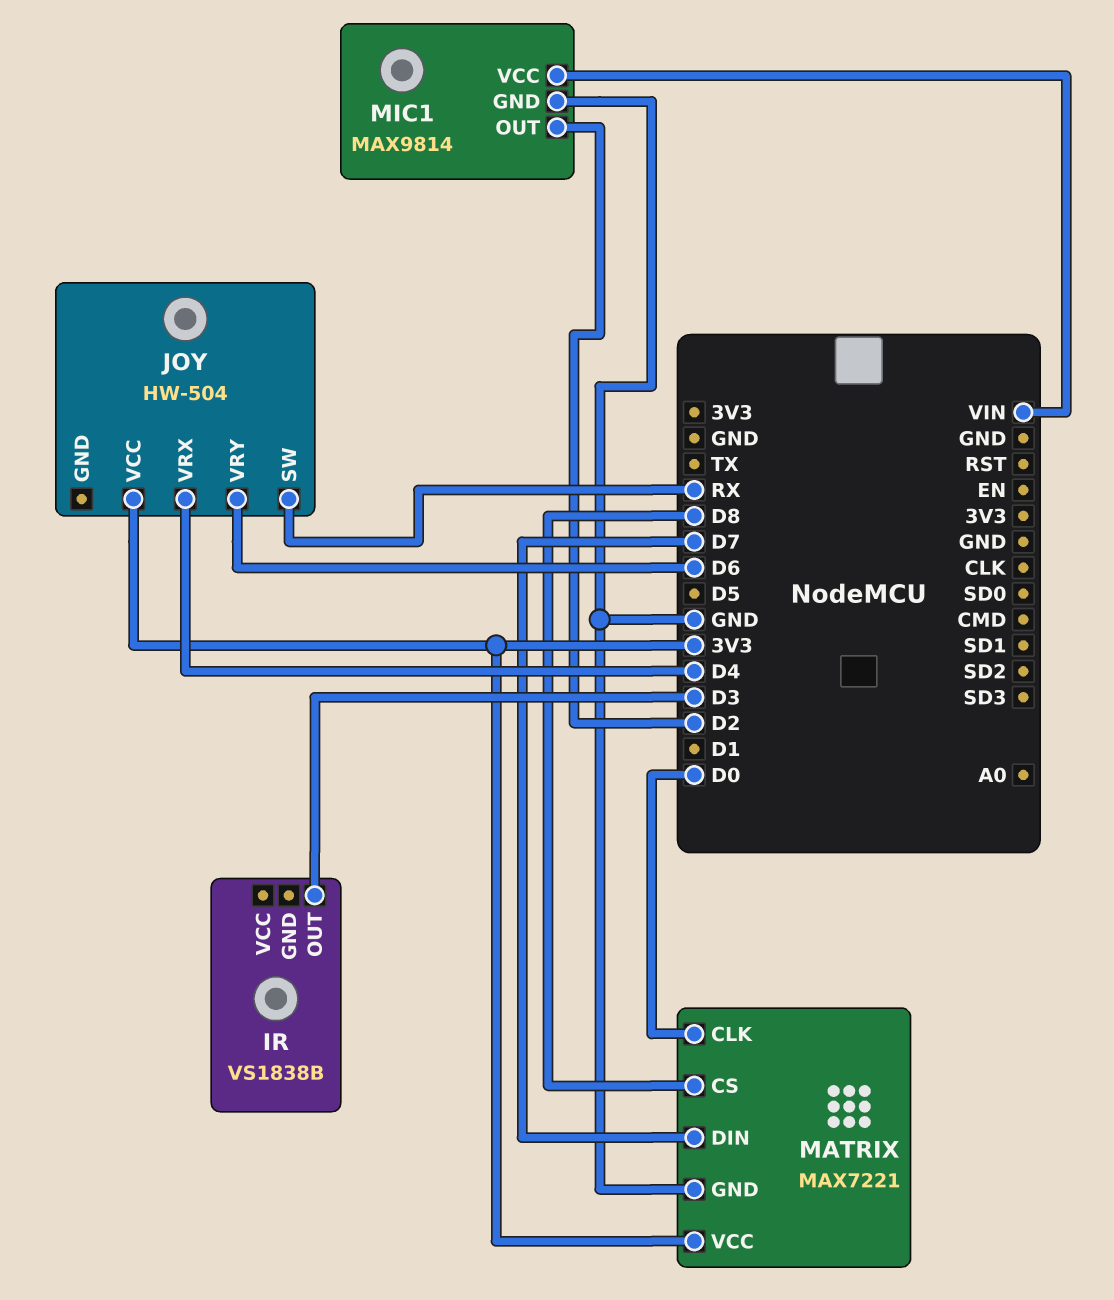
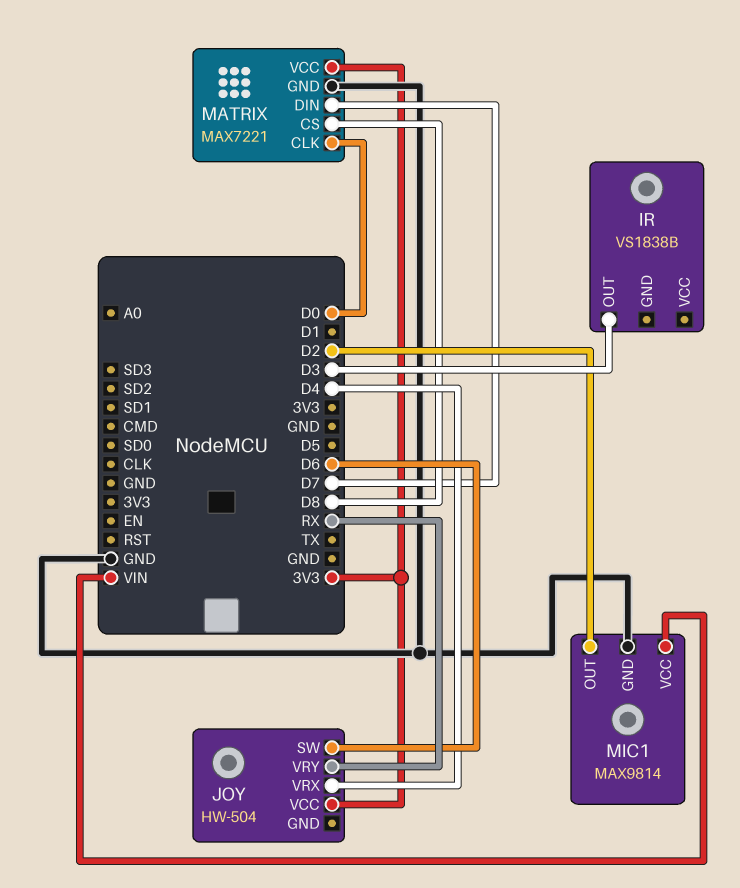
JOY pin SW: RX -> D6
JOY pin VRY: D6 -> RX

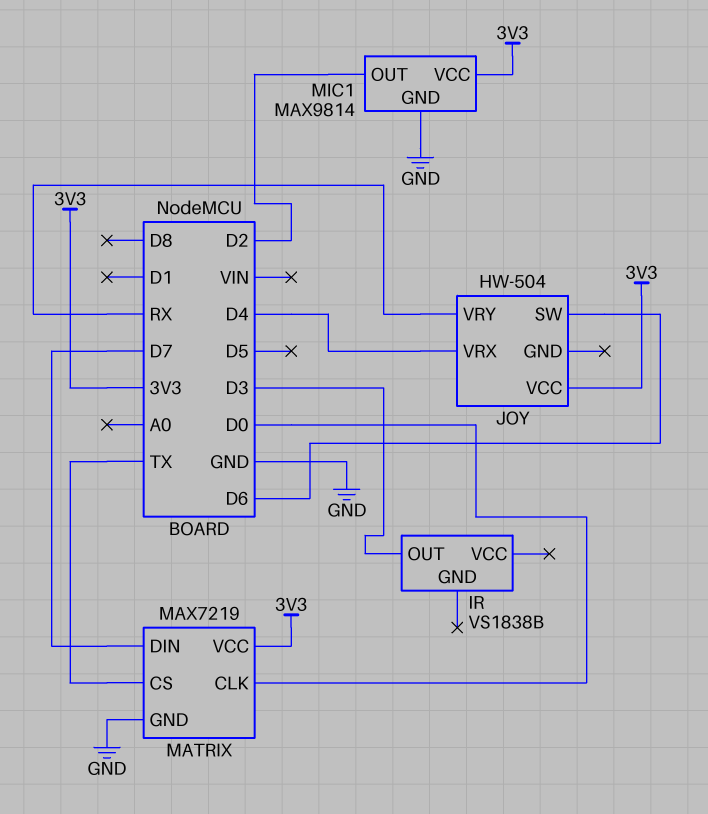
MATRIX: MAX7221 -> MAX7219
MATRIX pin CS: D8 -> TX
MIC1 pin VCC: VIN -> 3V3

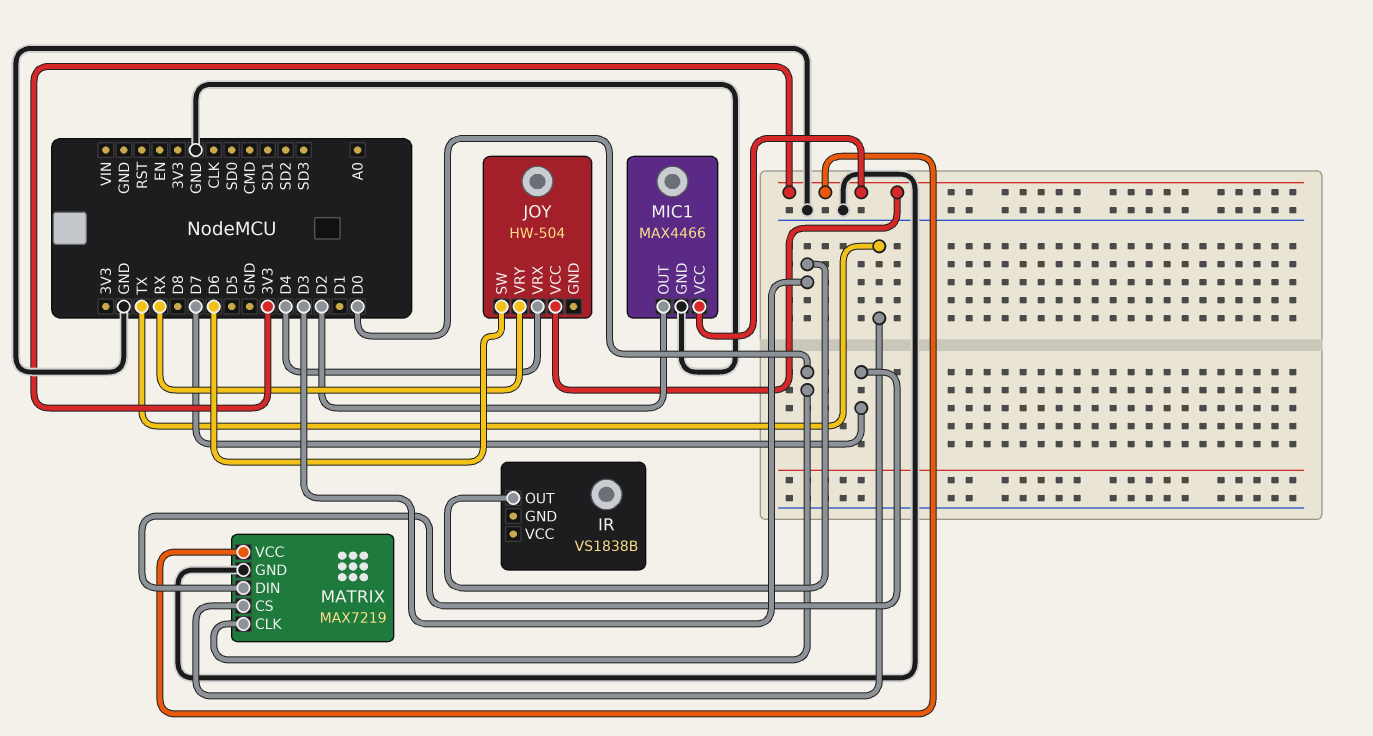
MIC1: MAX9814 -> MAX4466

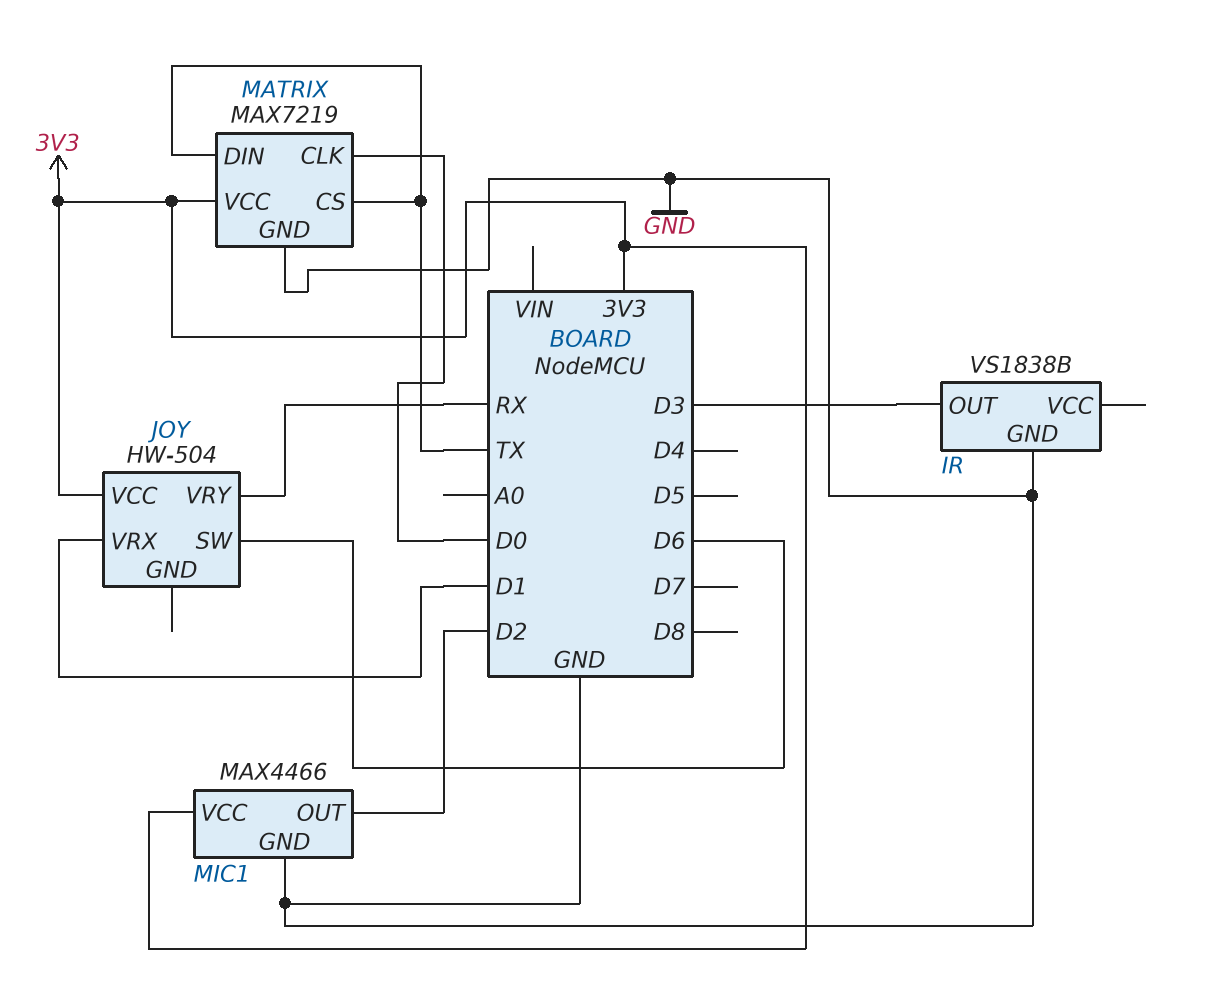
IR pin GND: none -> GND
JOY pin VRX: D4 -> D1
MATRIX pin DIN: D7 -> TX

